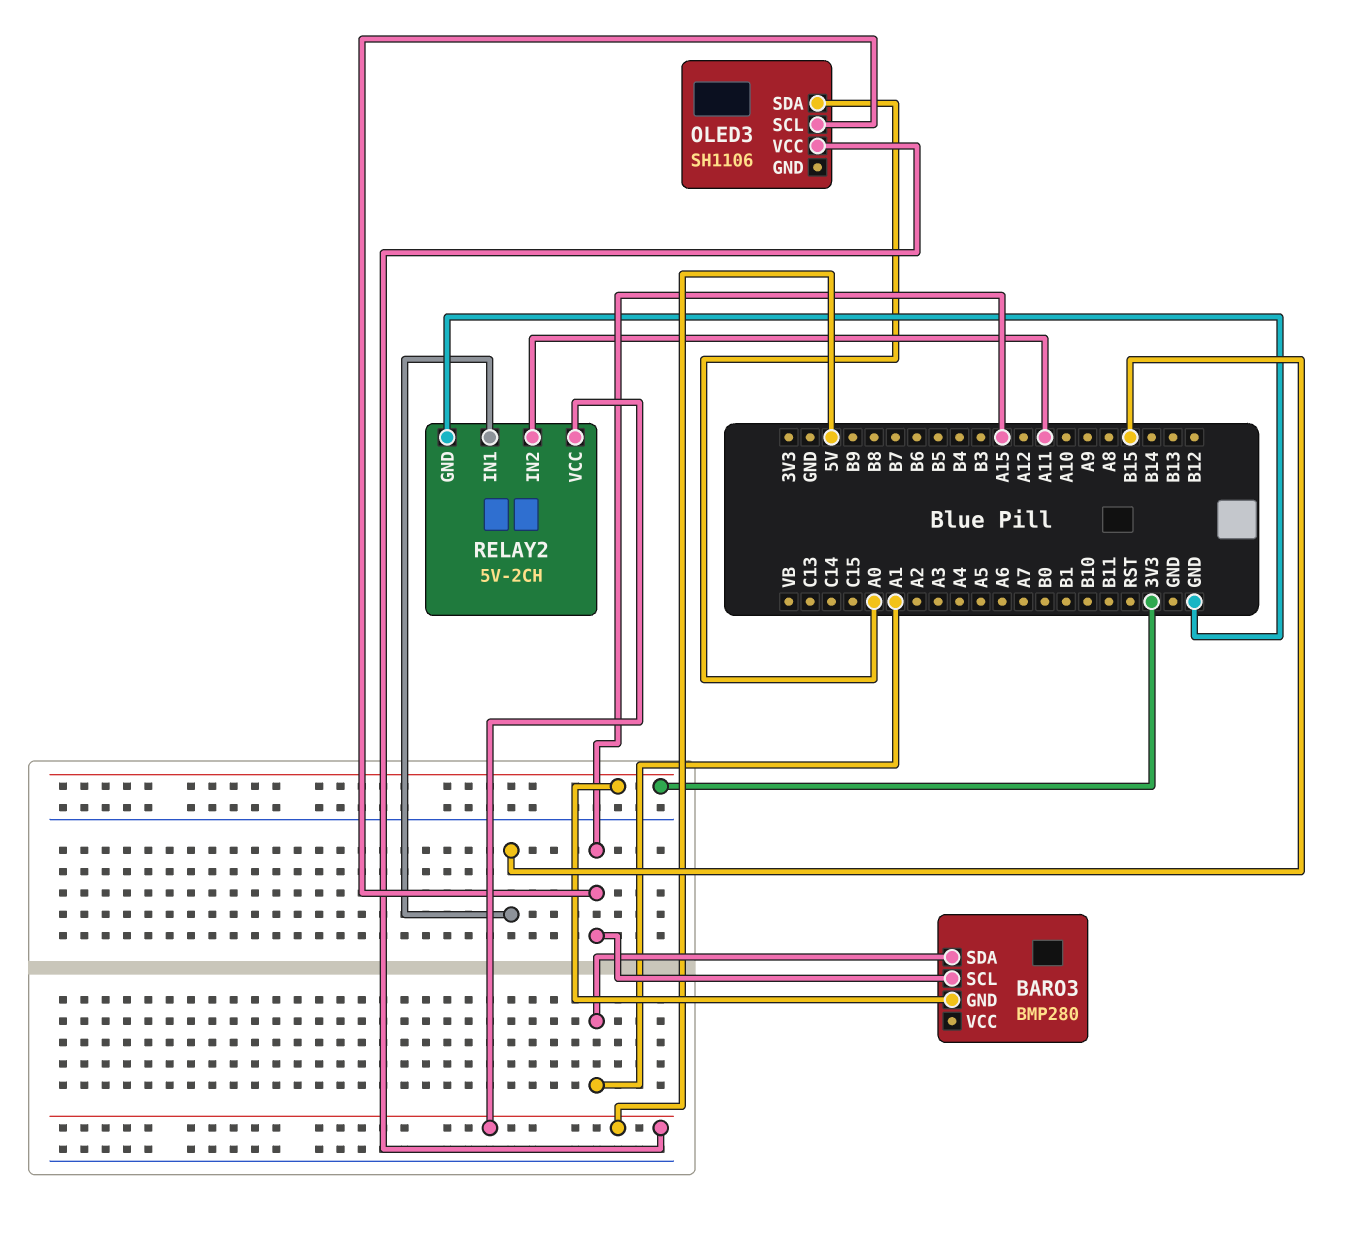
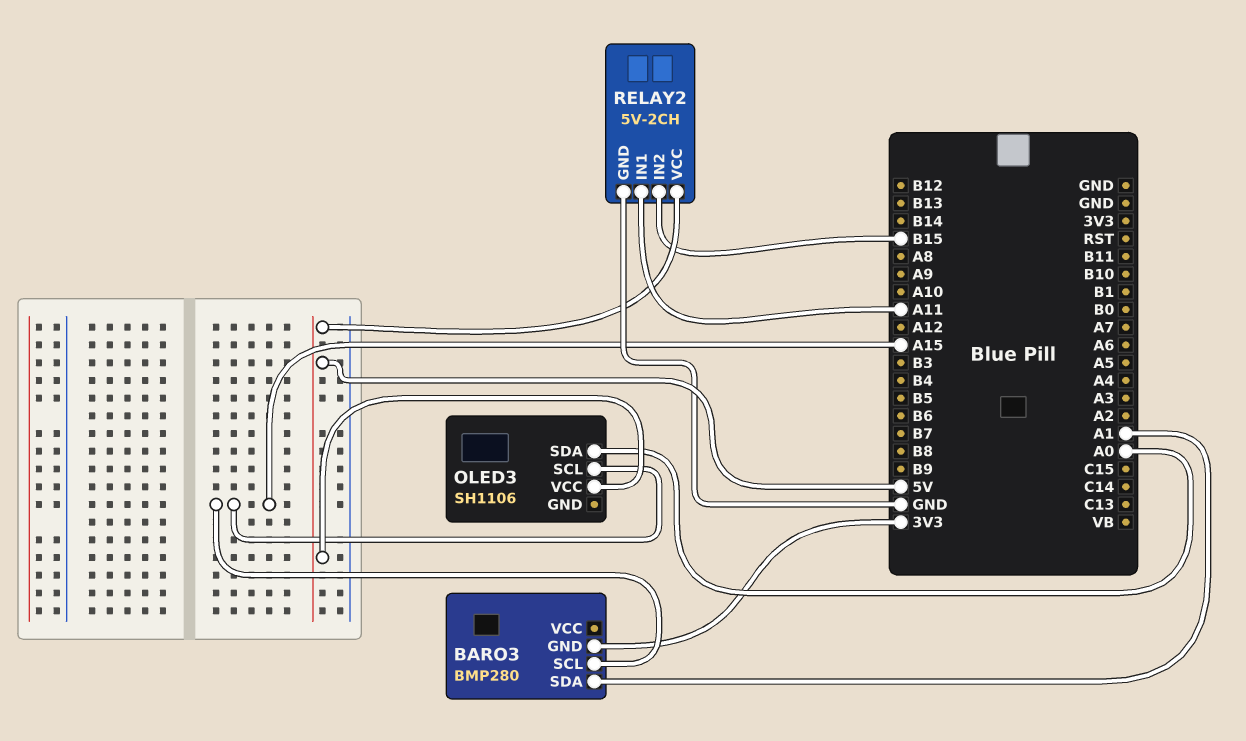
RELAY2 pin IN1: B15 -> A11
RELAY2 pin IN2: A11 -> B15

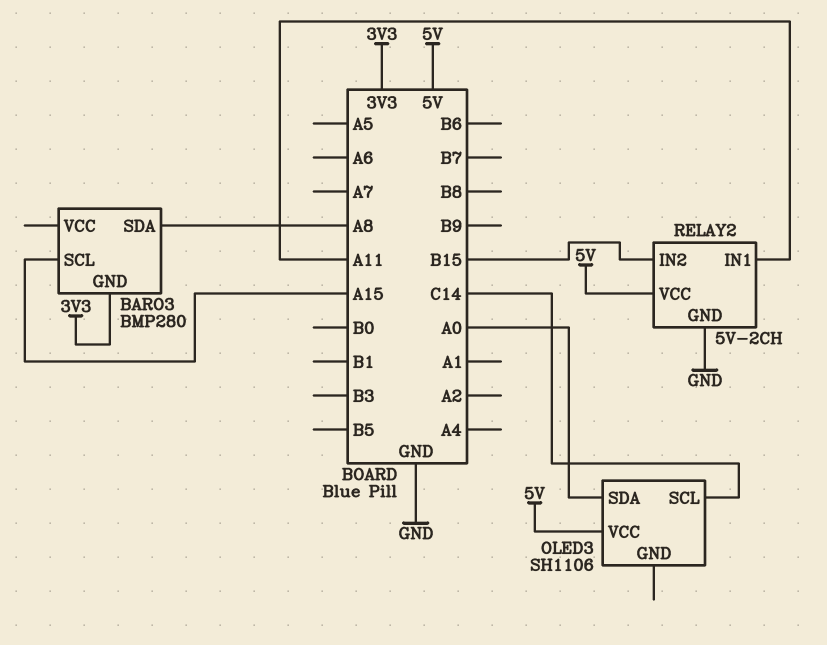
BARO3 pin SDA: A1 -> A8
OLED3 pin SCL: A15 -> C14

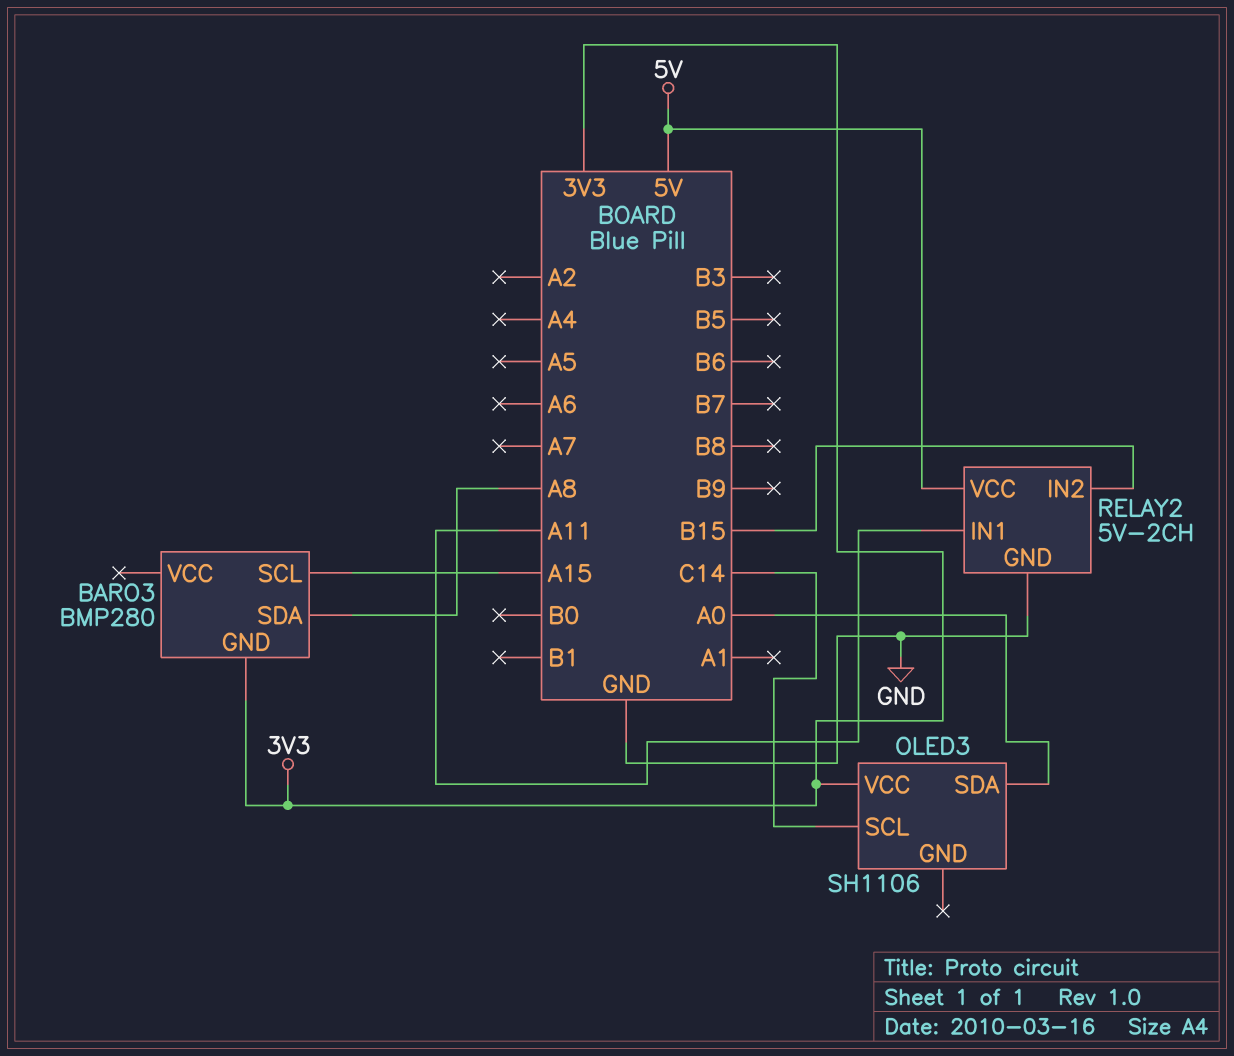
OLED3 pin VCC: 5V -> 3V3

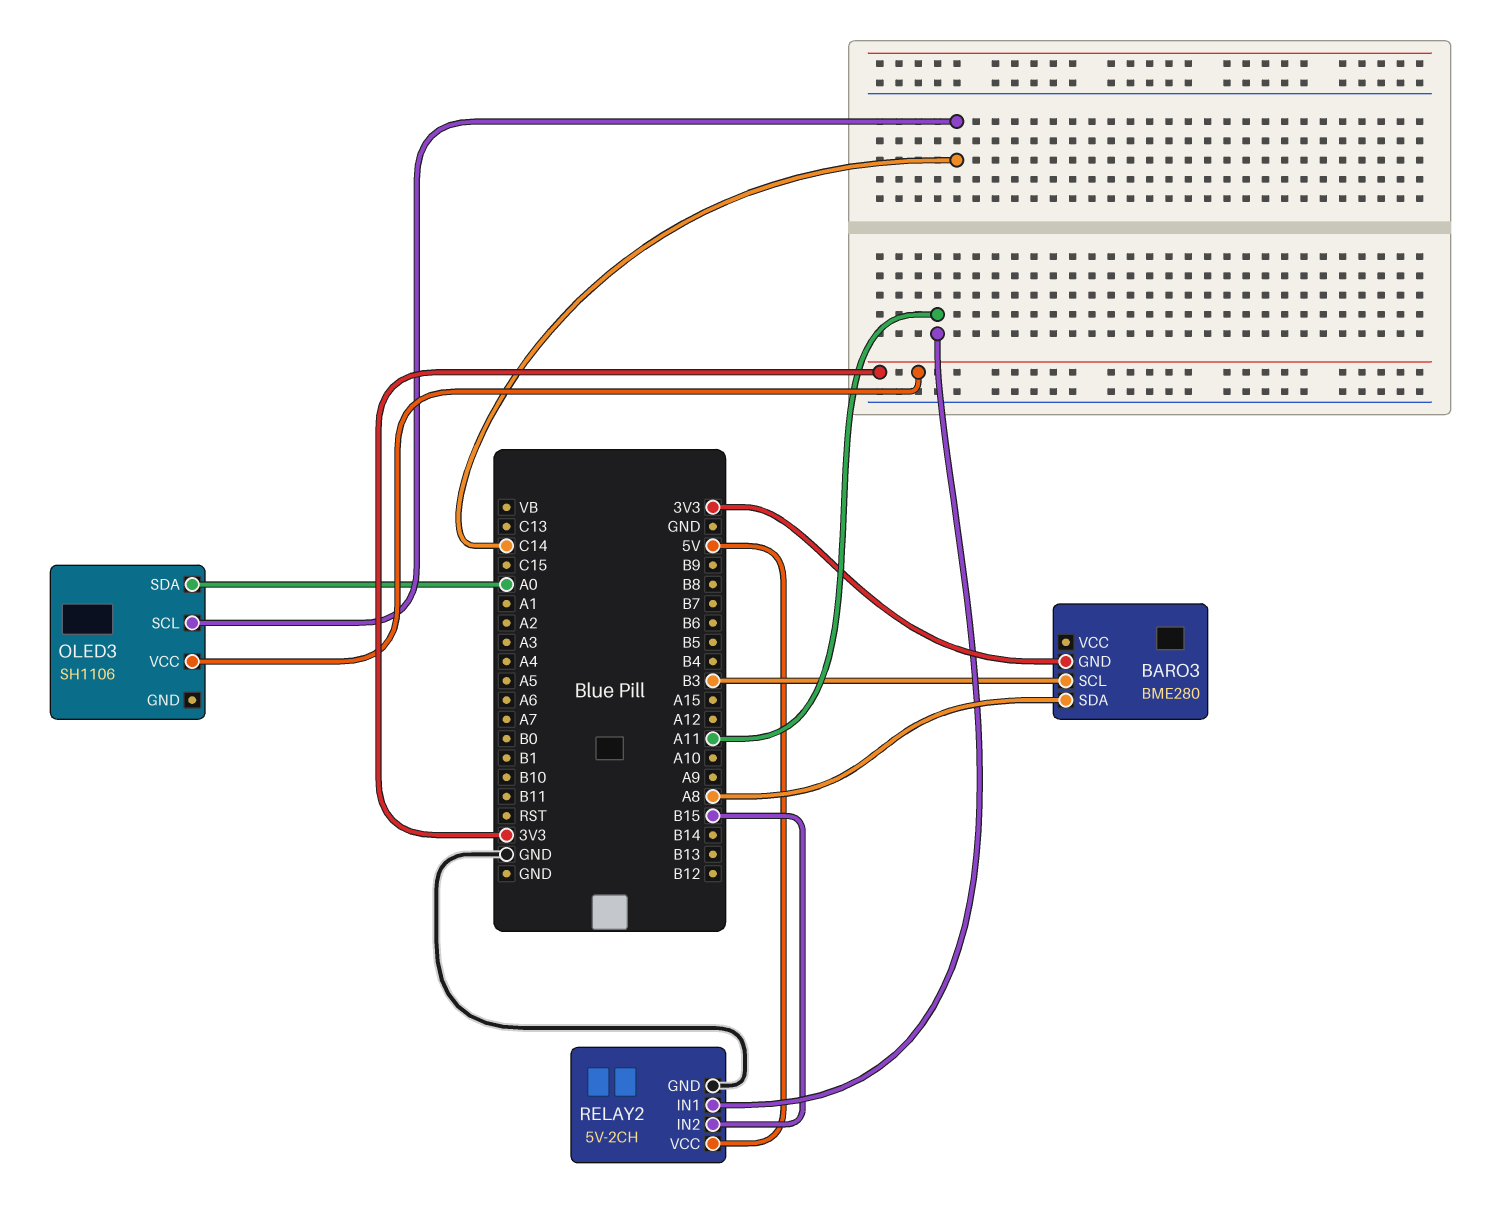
BARO3: BMP280 -> BME280
BARO3 pin SCL: A15 -> B3

